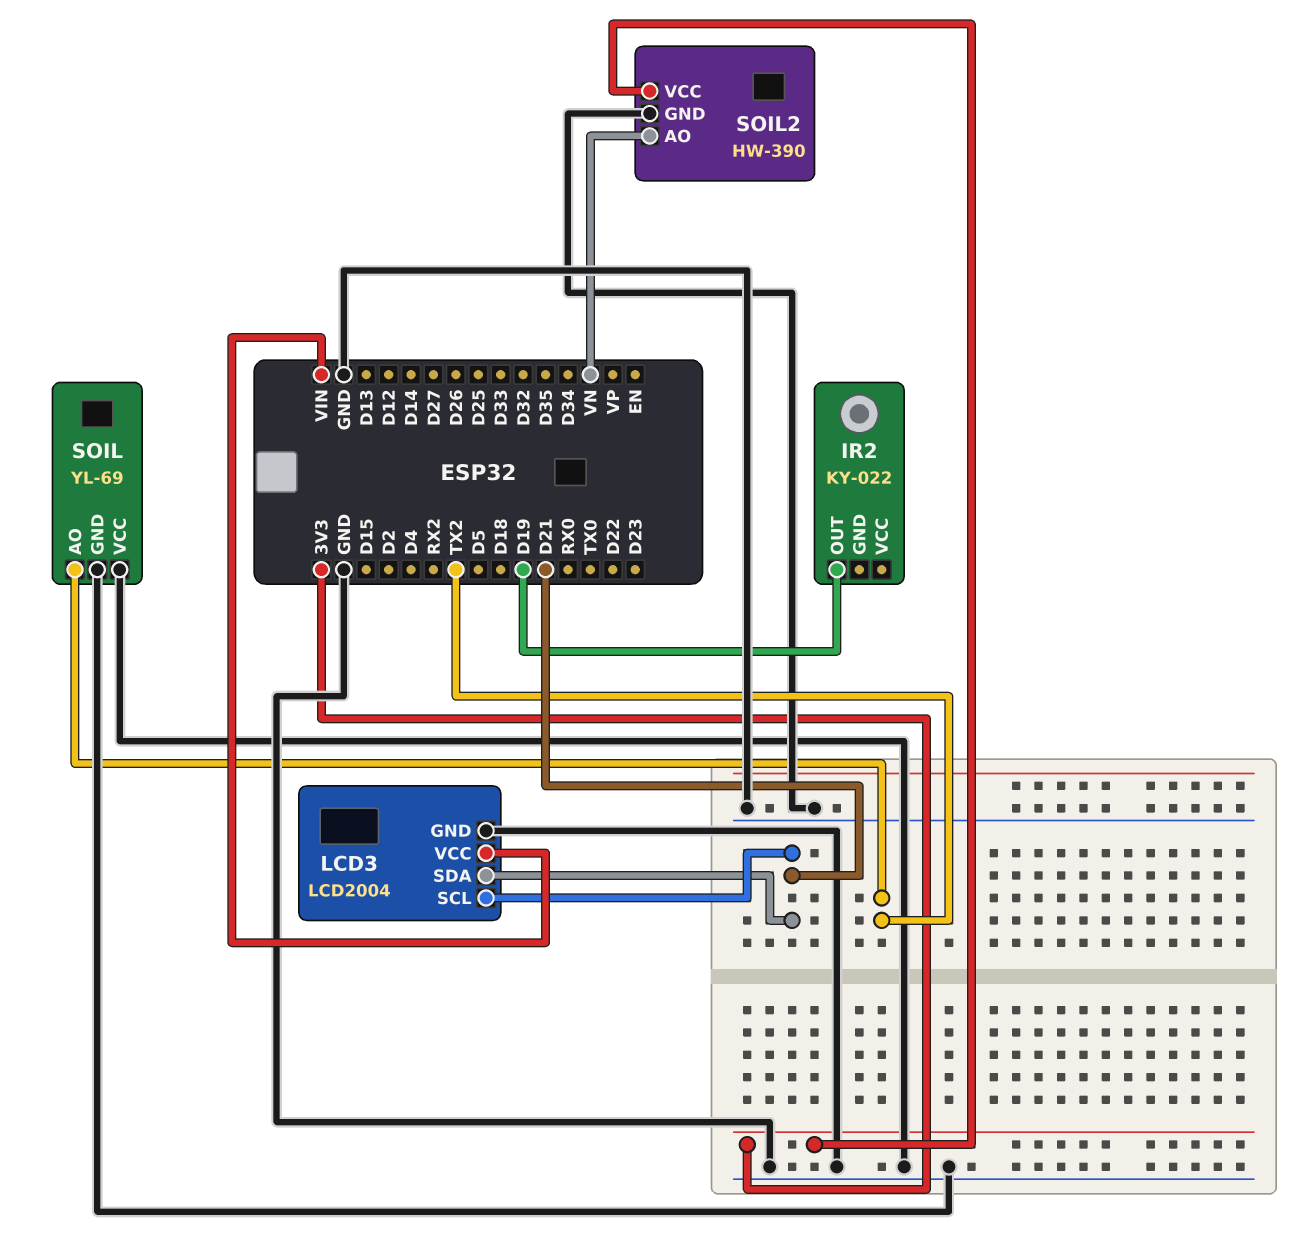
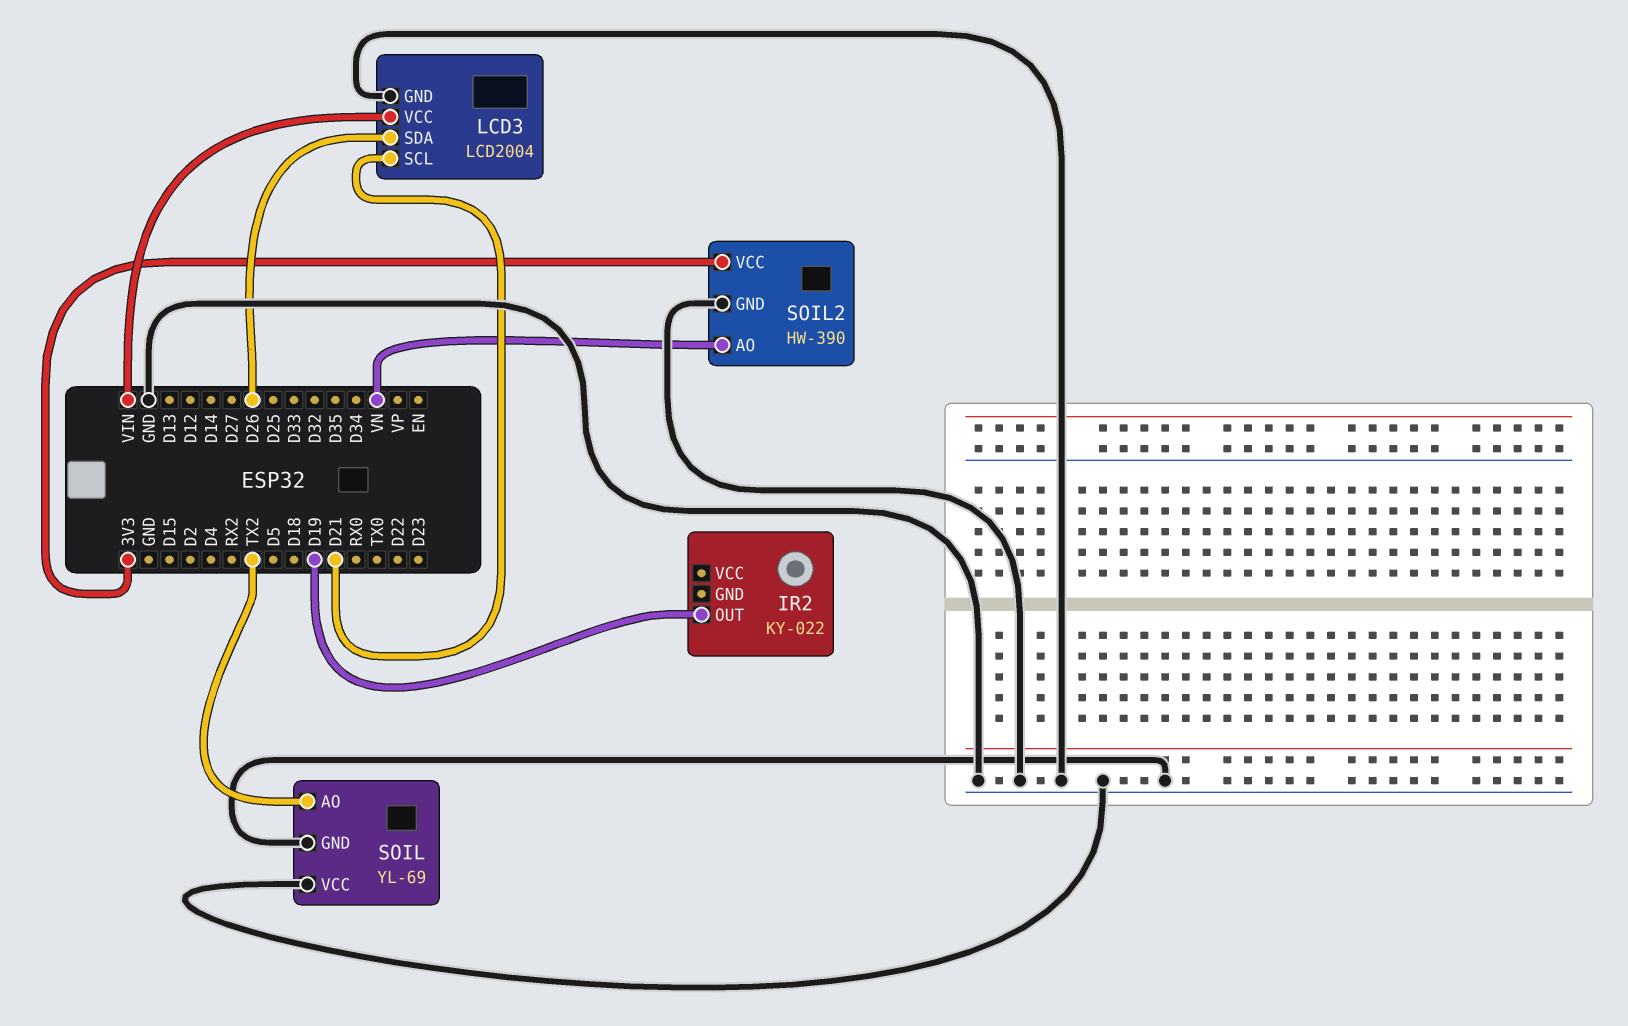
LCD3 pin SDA: D21 -> D26

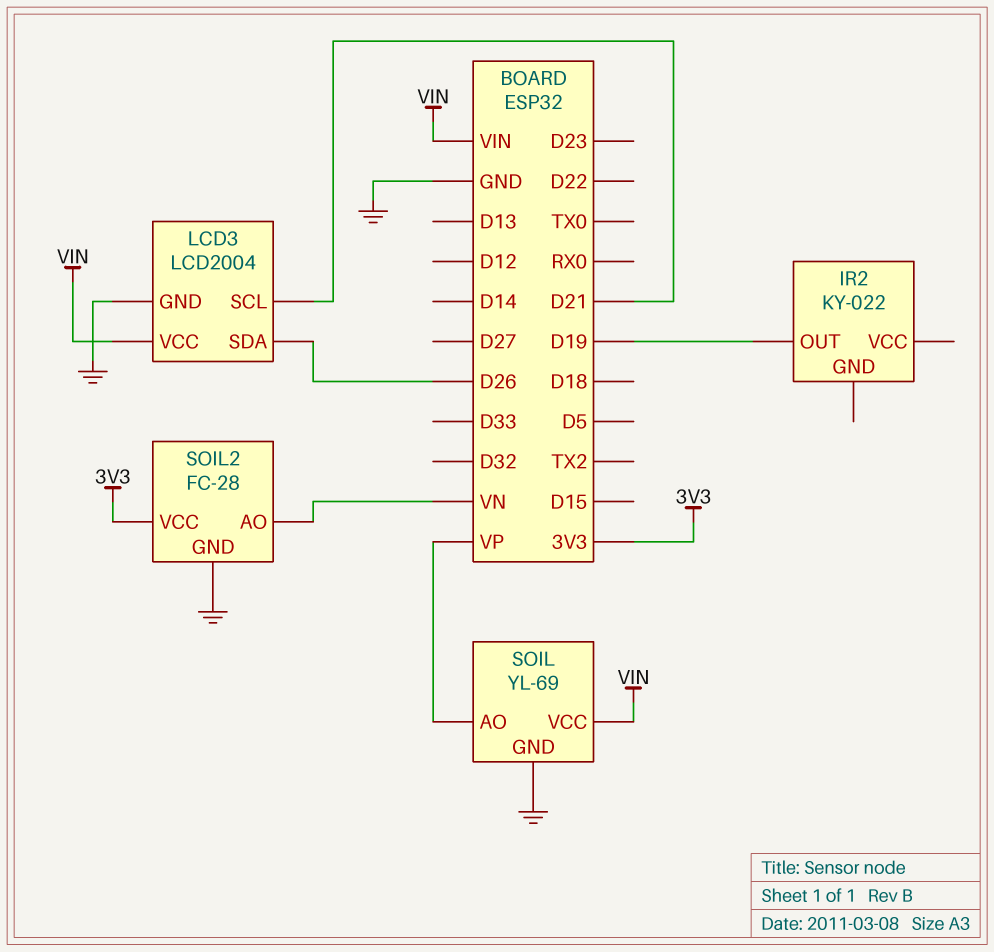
SOIL pin AO: TX2 -> VP
SOIL pin VCC: GND -> VIN
SOIL2: HW-390 -> FC-28

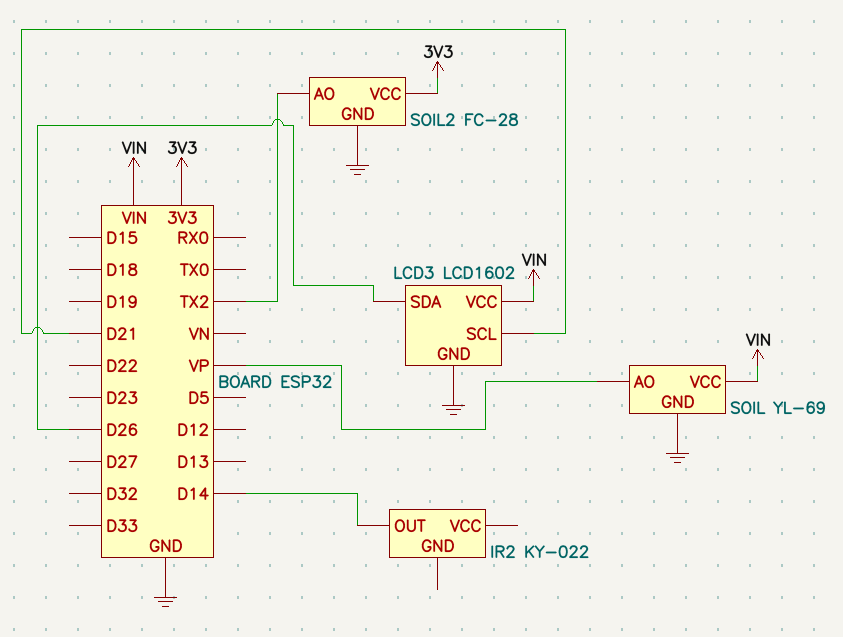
IR2 pin OUT: D19 -> D14
LCD3: LCD2004 -> LCD1602
SOIL2 pin AO: VN -> TX2

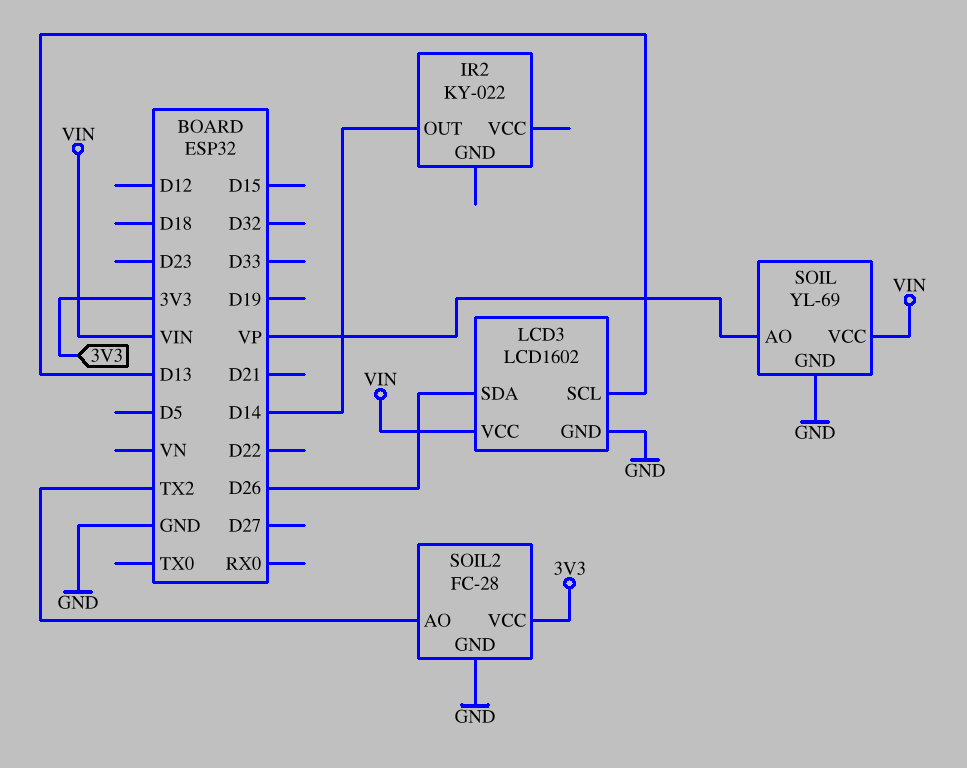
LCD3 pin SCL: D21 -> D13

